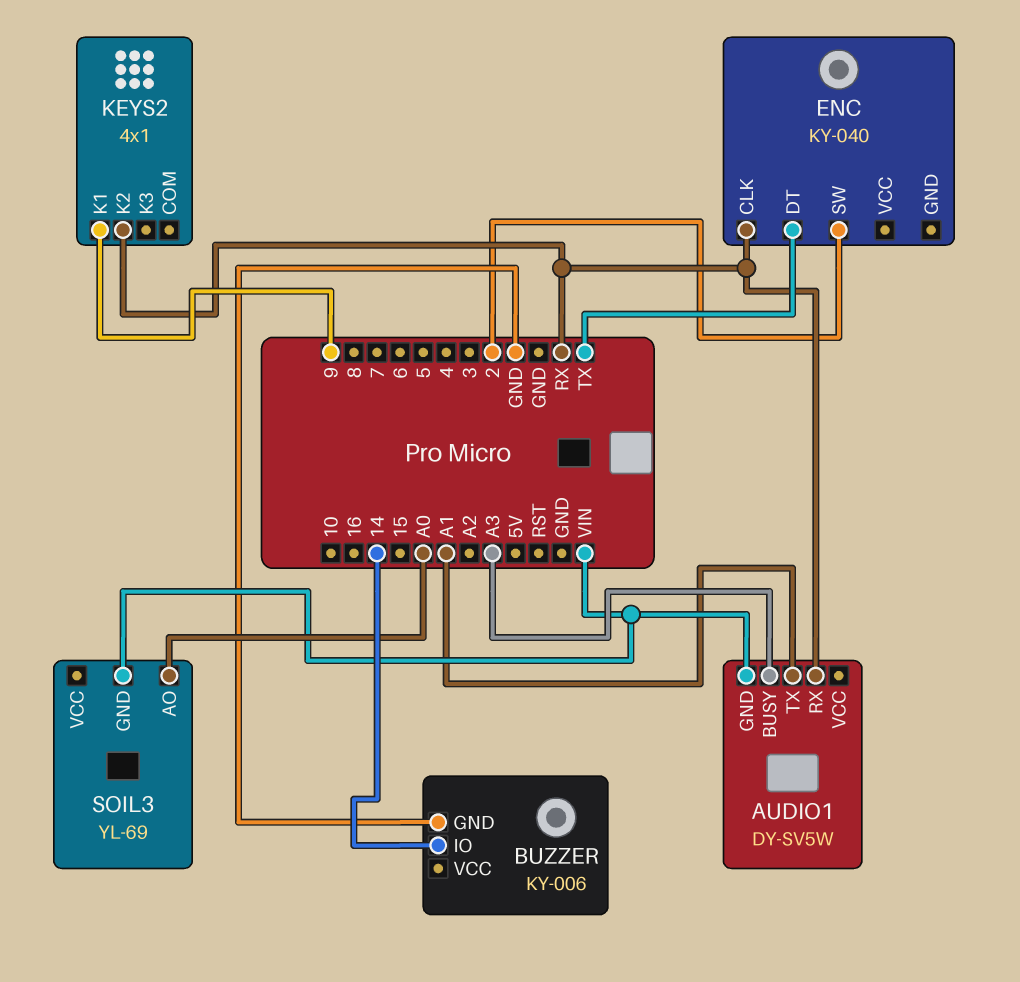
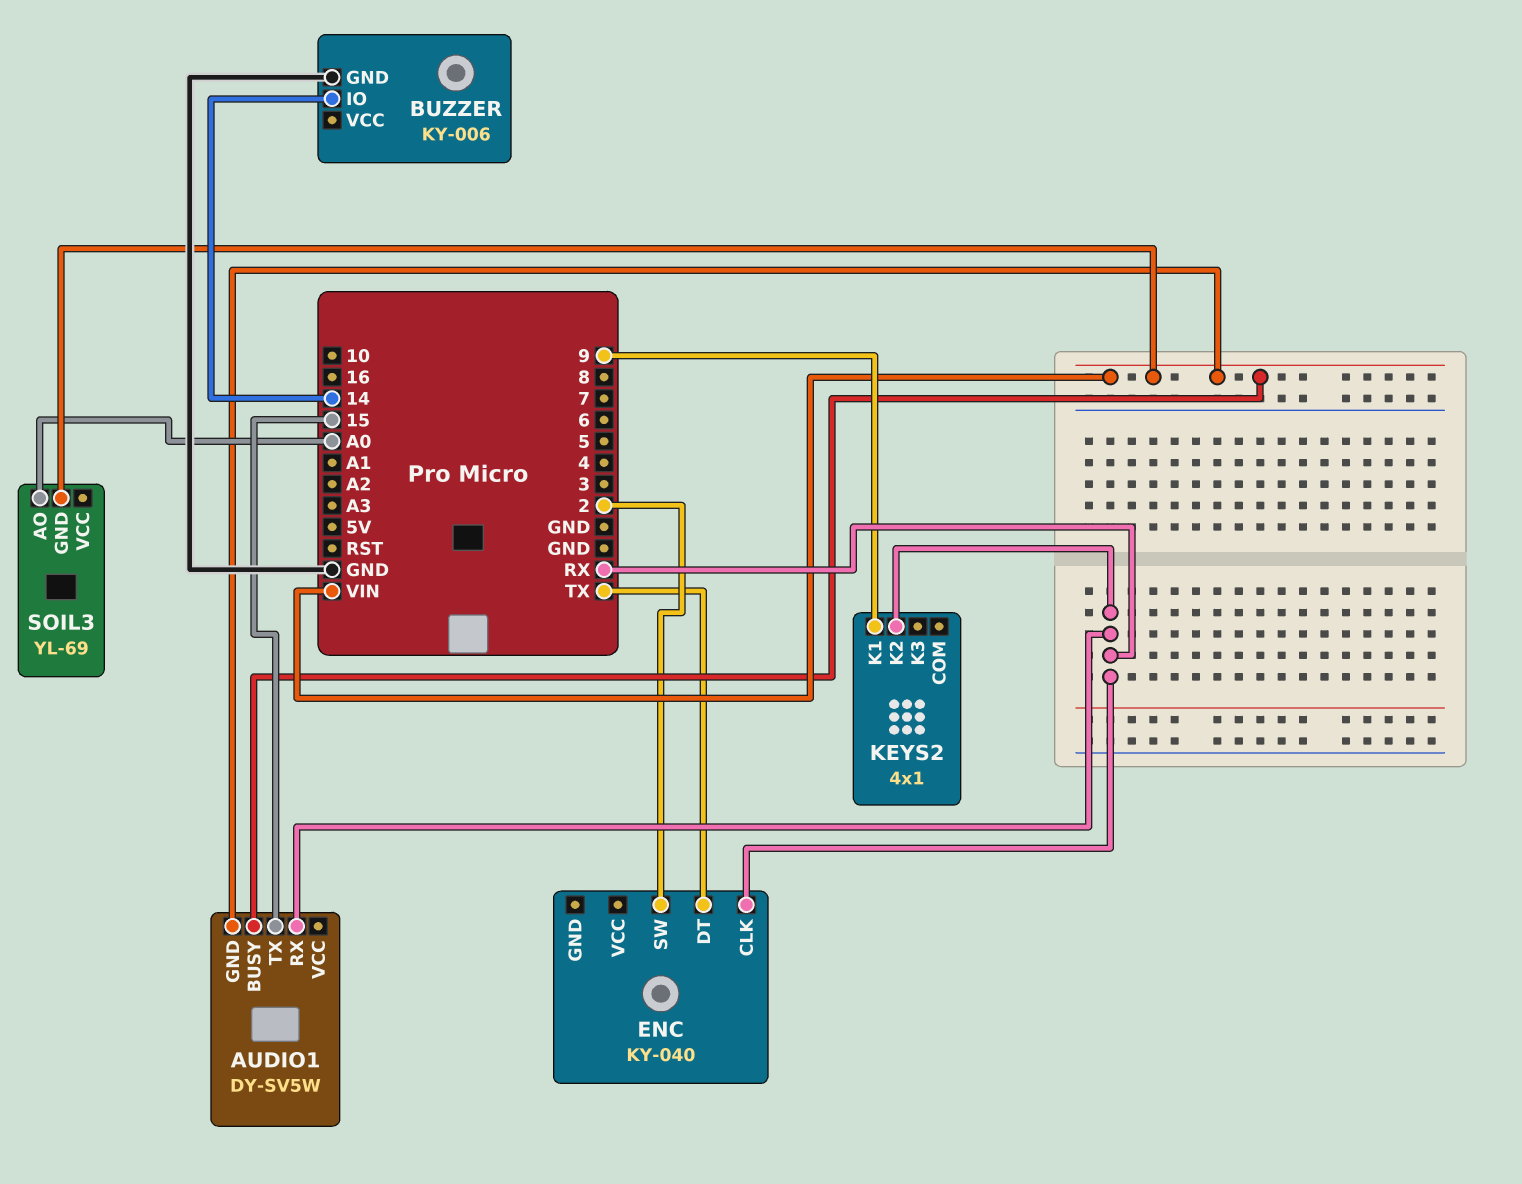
AUDIO1 pin BUSY: A3 -> VIN
AUDIO1 pin TX: A1 -> 15

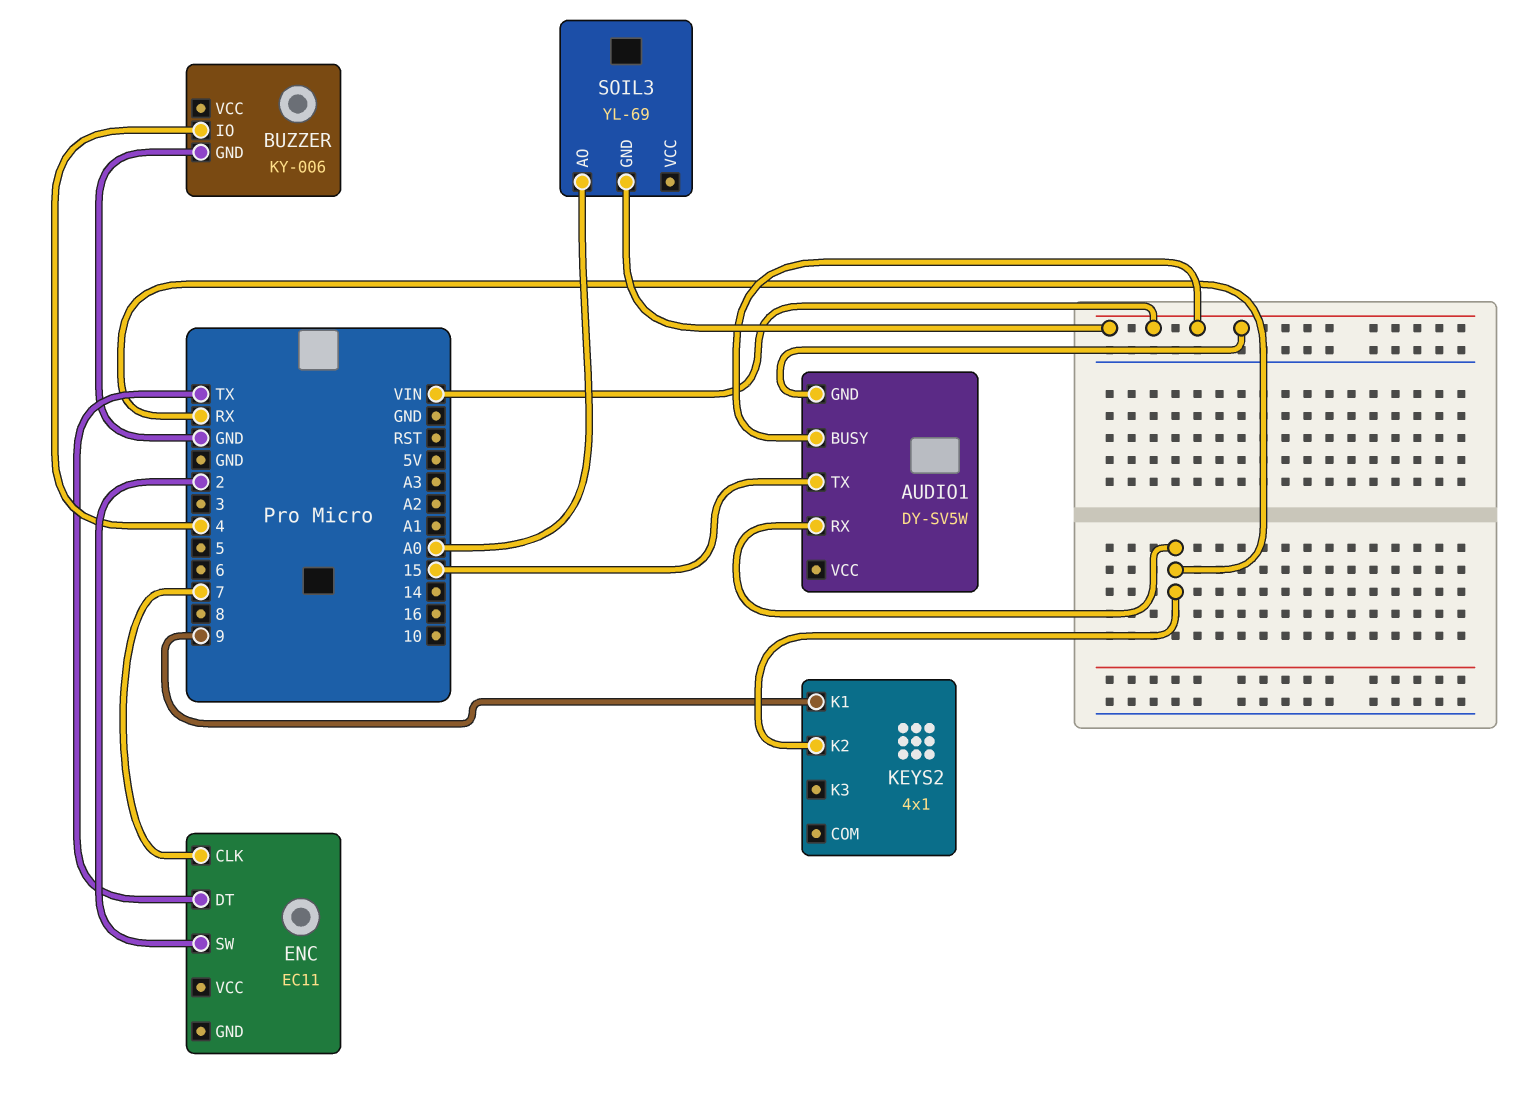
BUZZER pin IO: 14 -> 4
ENC: KY-040 -> EC11
ENC pin CLK: RX -> 7

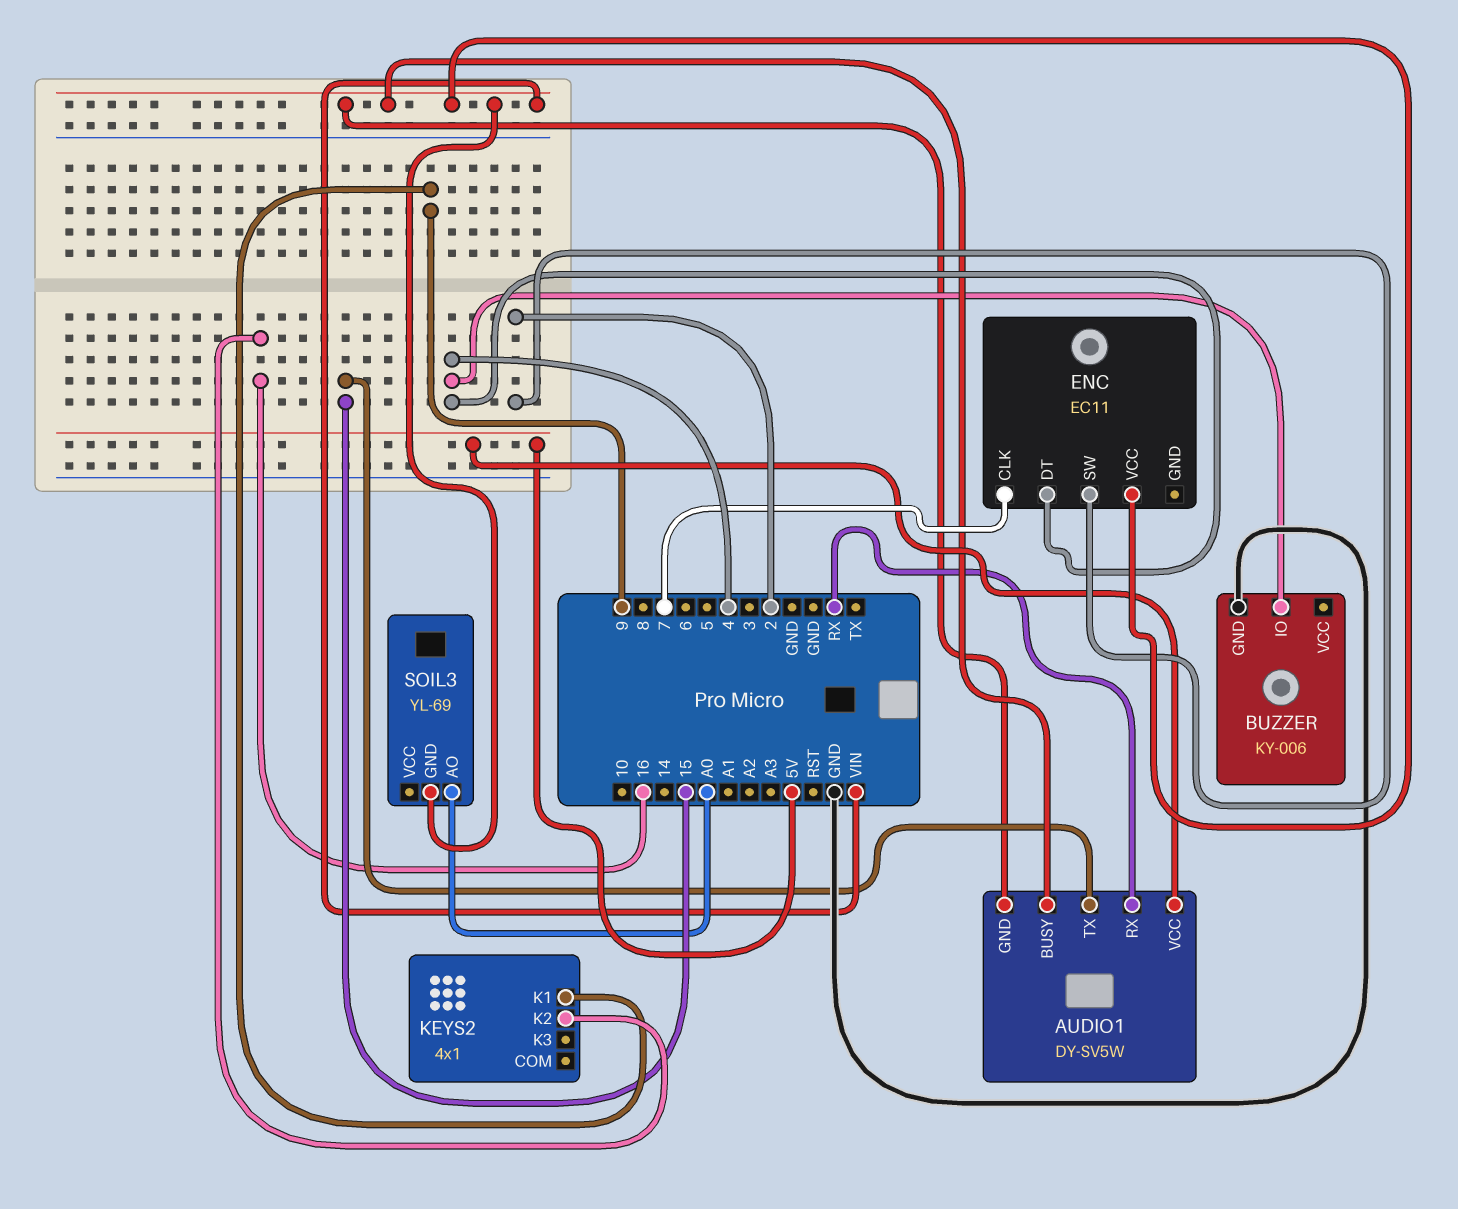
AUDIO1 pin VCC: none -> 5V
ENC pin DT: TX -> 4
ENC pin VCC: none -> VIN
KEYS2 pin K2: RX -> 16

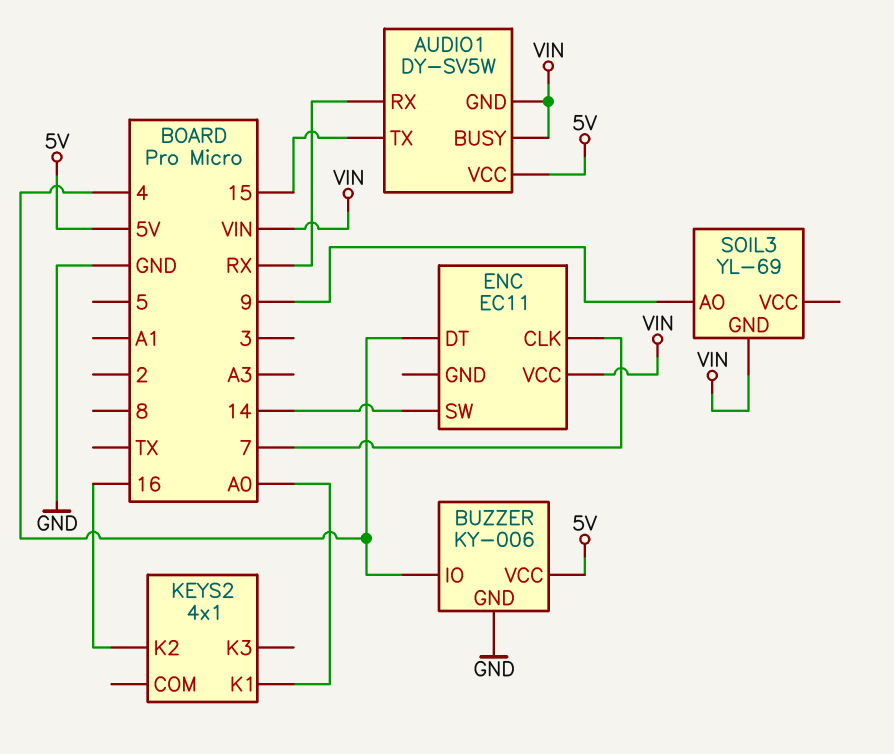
BUZZER pin VCC: none -> 5V
ENC pin SW: 2 -> 14
KEYS2 pin K1: 9 -> A0
SOIL3 pin AO: A0 -> 9

